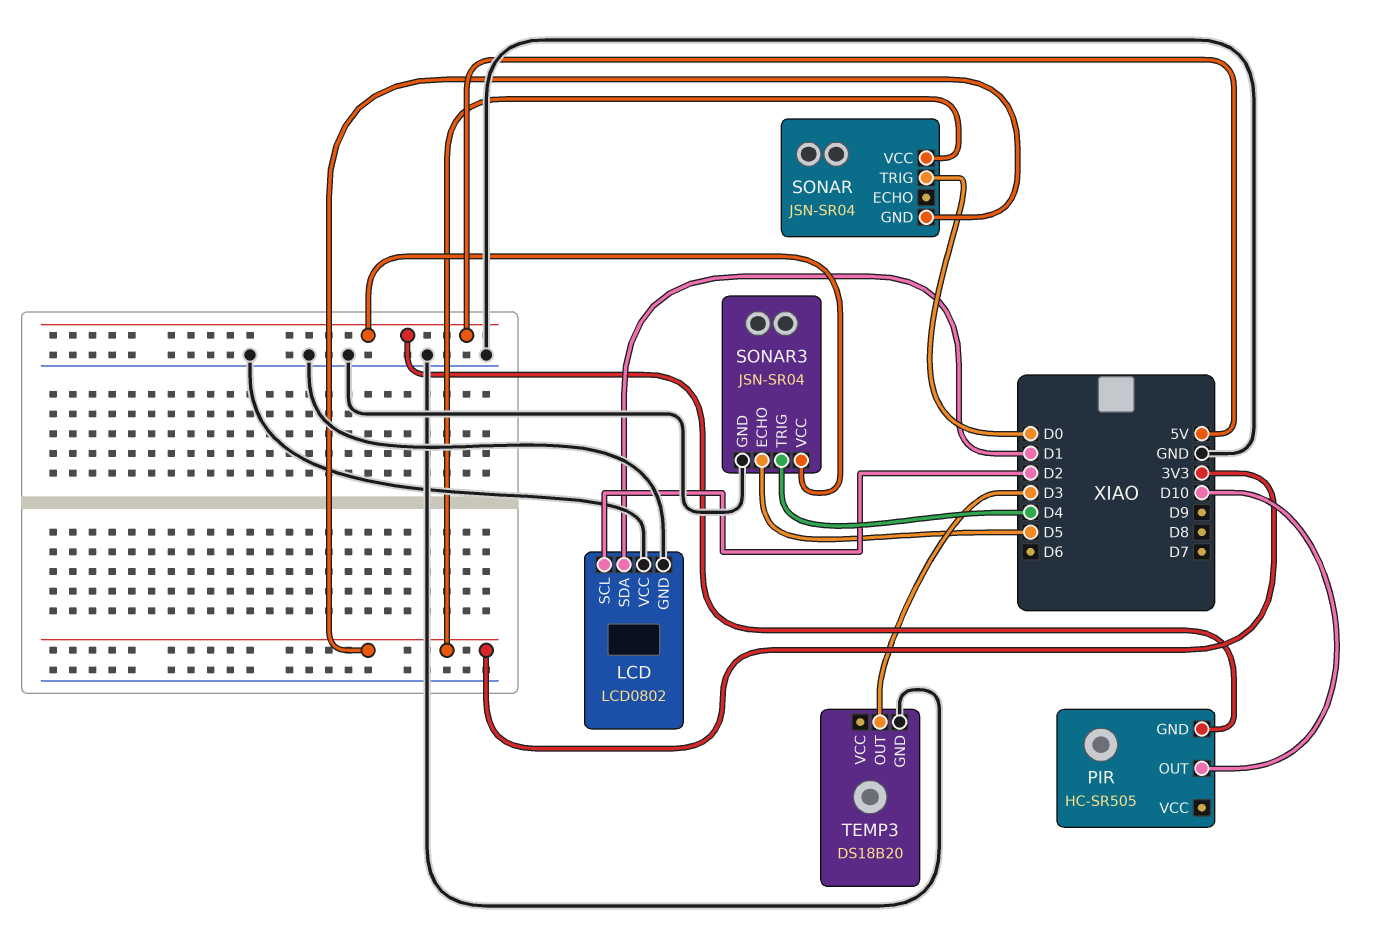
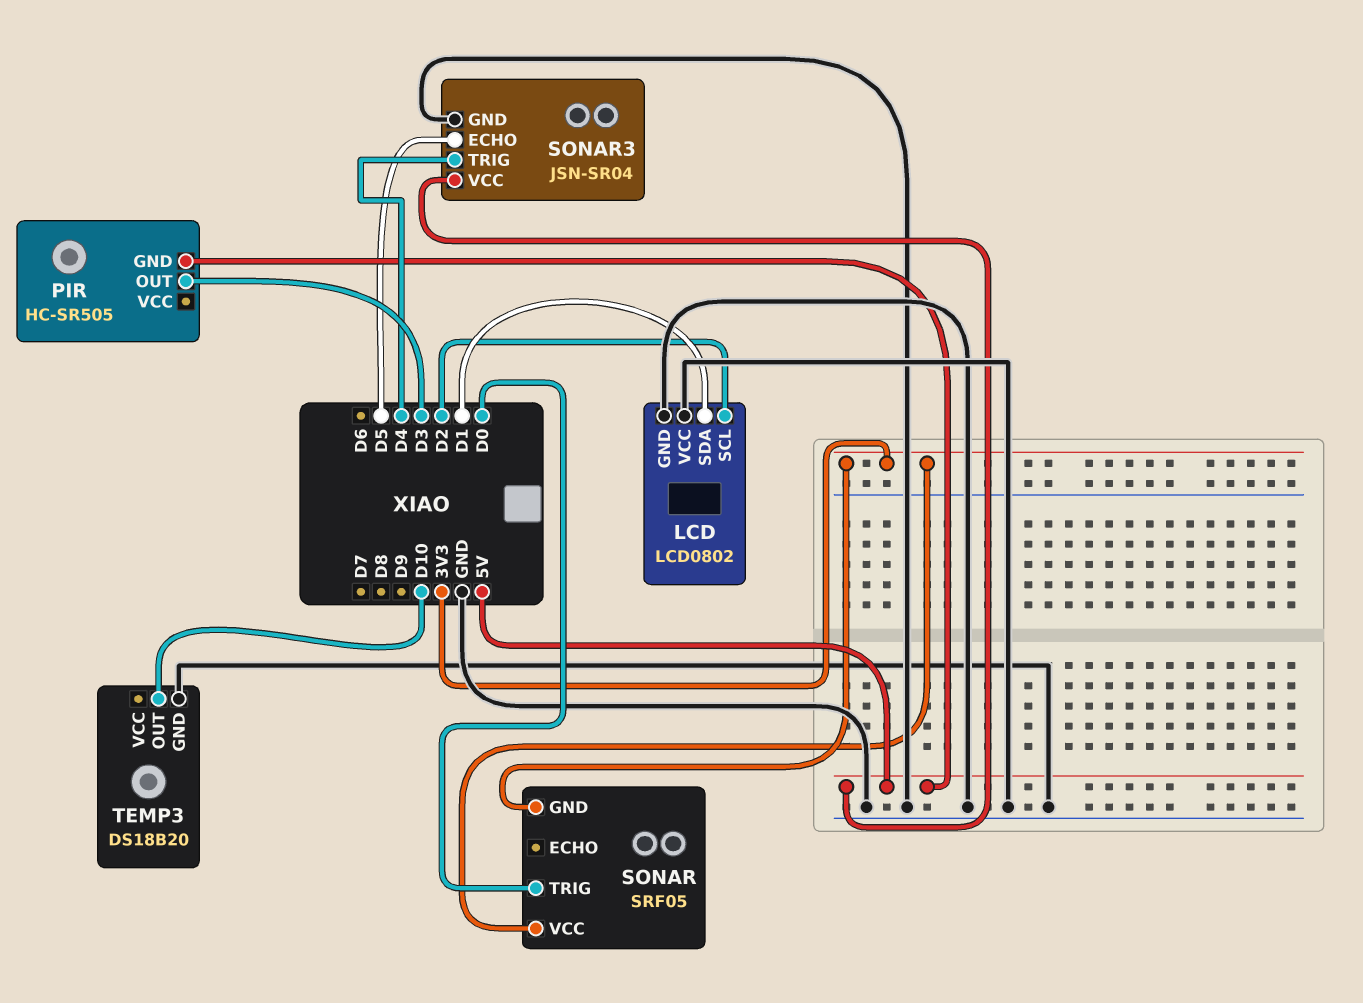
PIR pin OUT: D10 -> D3
SONAR: JSN-SR04 -> SRF05
TEMP3 pin OUT: D3 -> D10

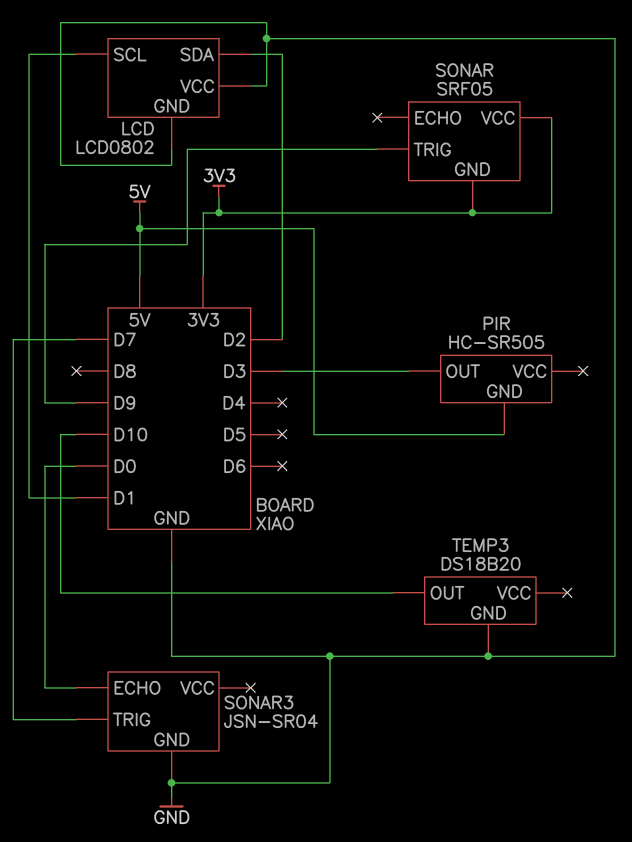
LCD pin SCL: D2 -> D1
LCD pin SDA: D1 -> D2
SONAR pin TRIG: D0 -> D9
SONAR3 pin ECHO: D5 -> D0
SONAR3 pin TRIG: D4 -> D7
SONAR3 pin VCC: 5V -> none

